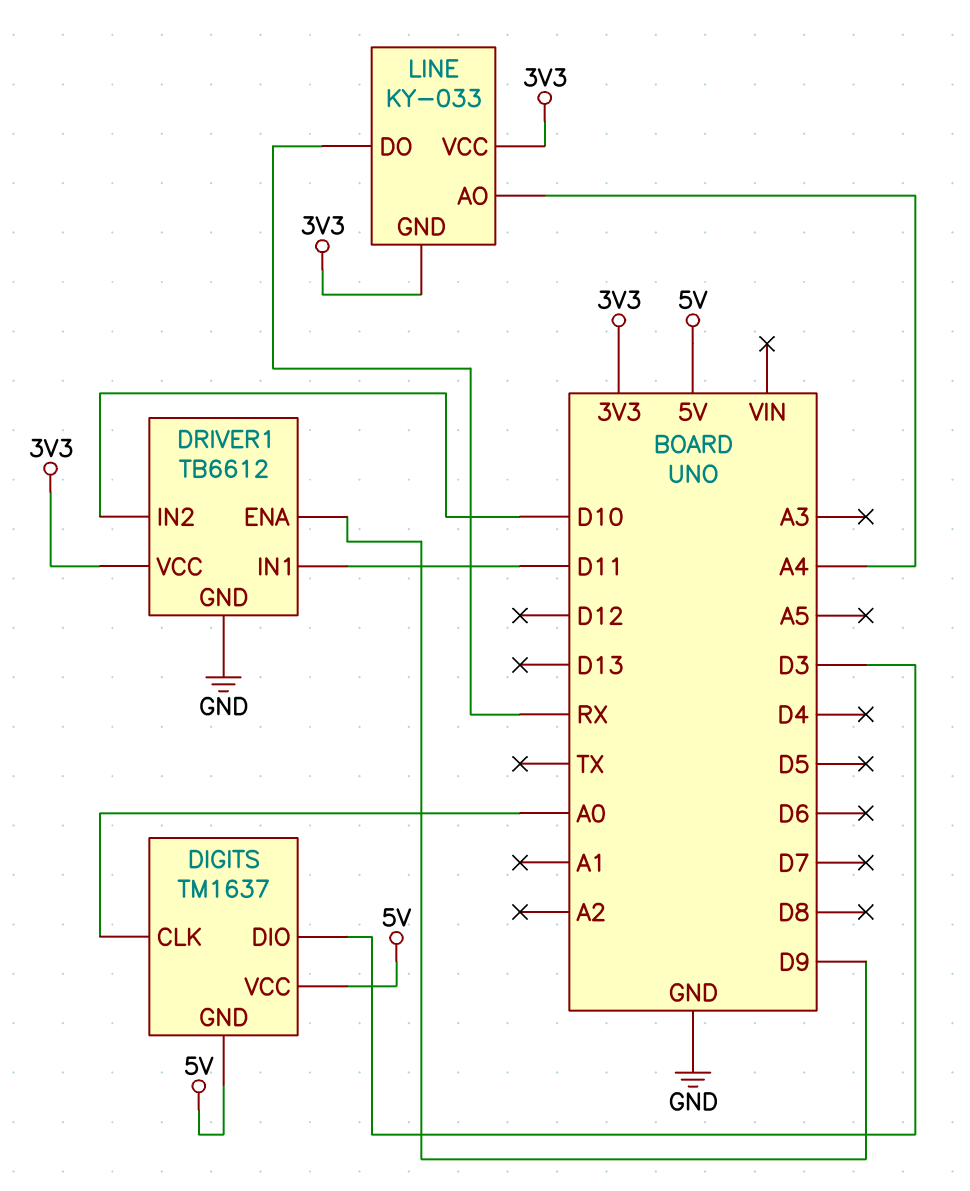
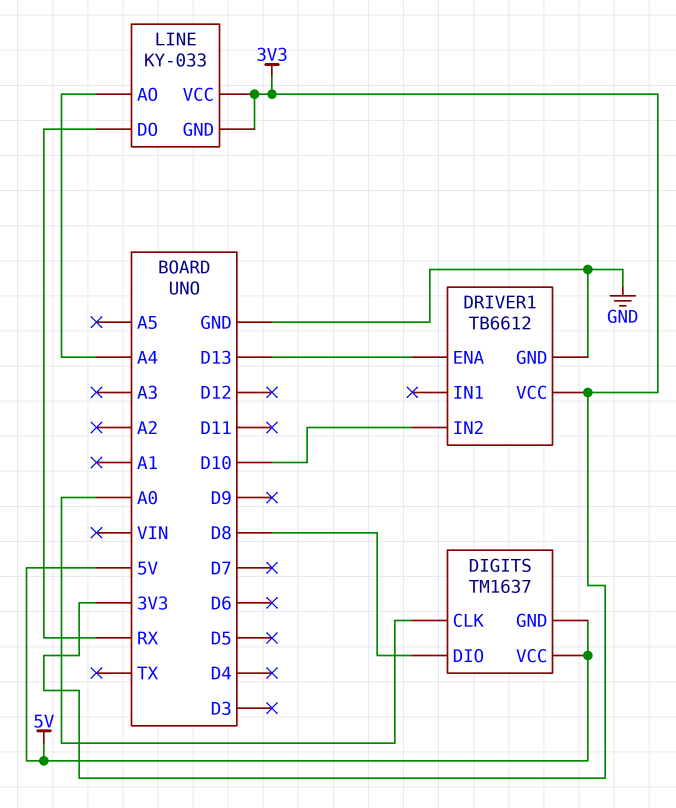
DIGITS pin DIO: D3 -> D8
DRIVER1 pin ENA: D9 -> D13
DRIVER1 pin IN1: D11 -> none

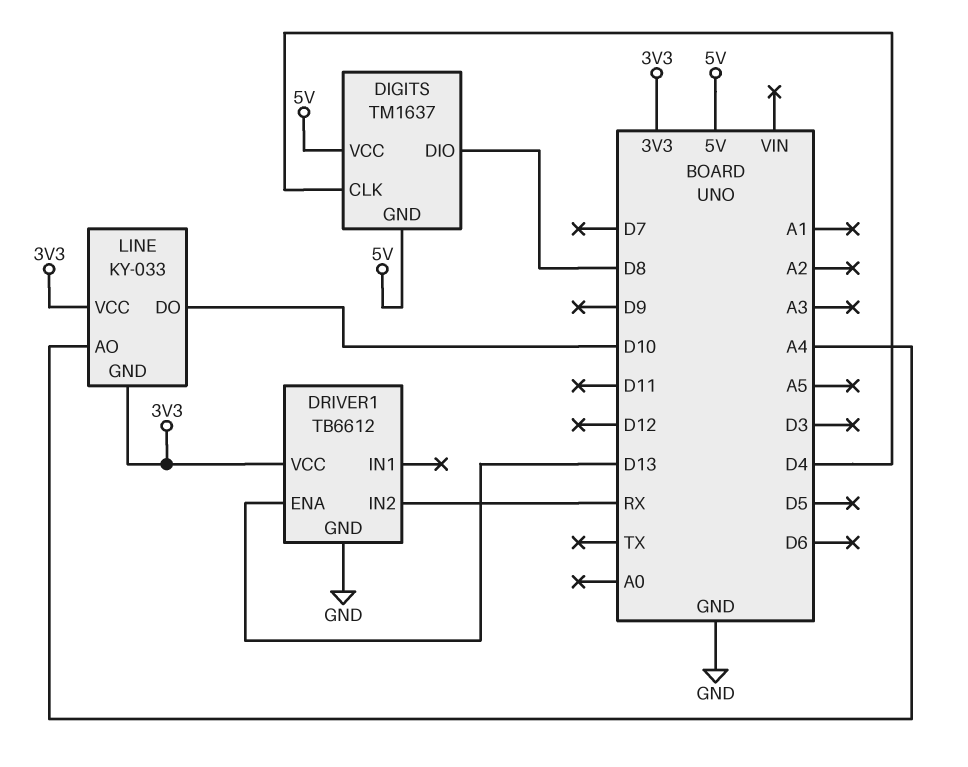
DIGITS pin CLK: A0 -> D4
DRIVER1 pin IN2: D10 -> RX
LINE pin DO: RX -> D10

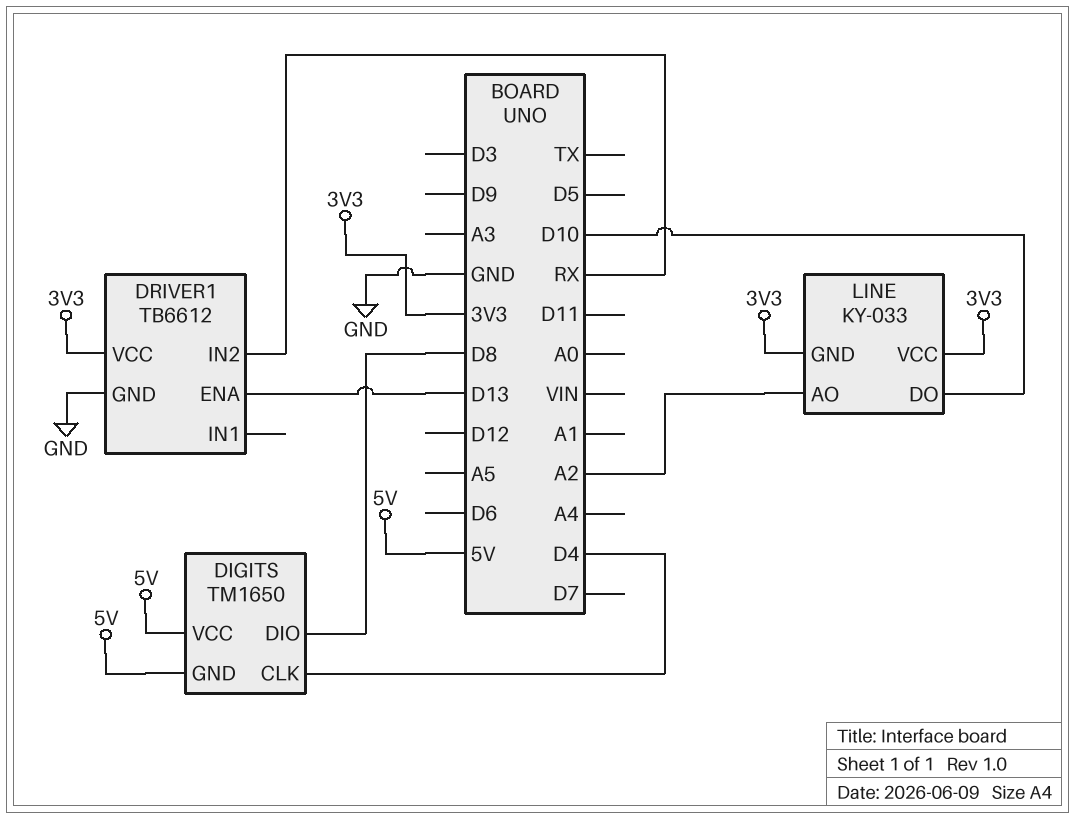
DIGITS: TM1637 -> TM1650
LINE pin AO: A4 -> A2

